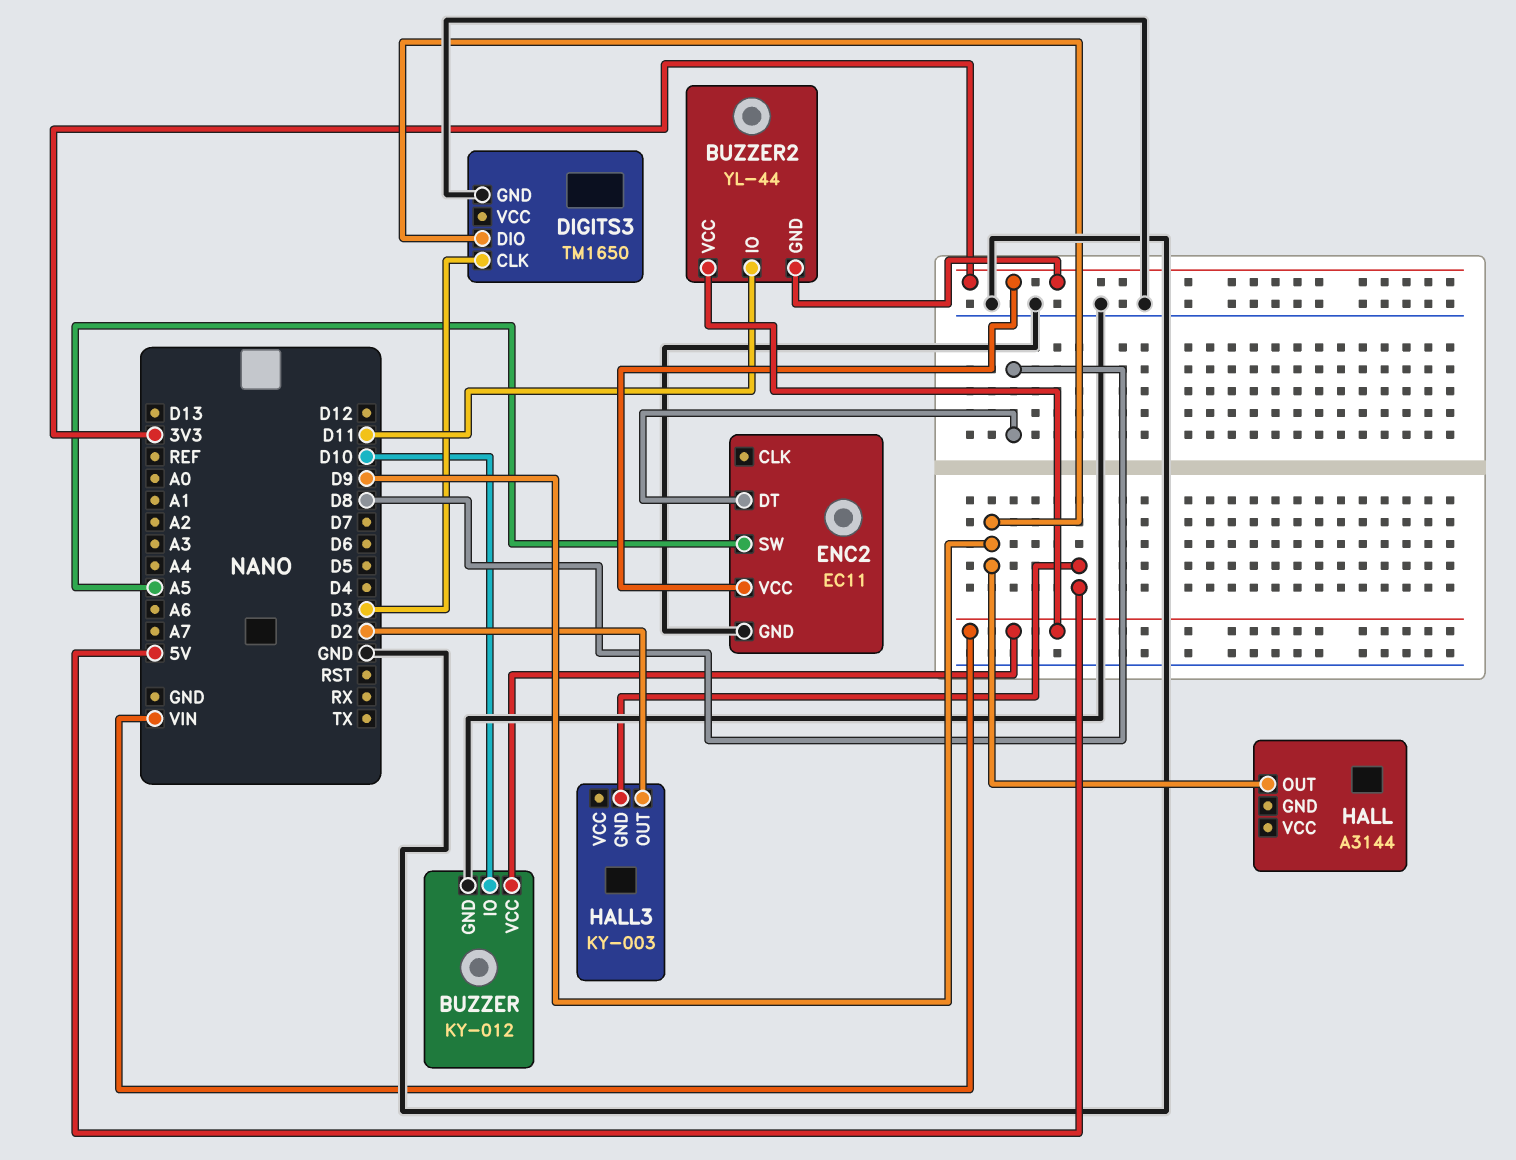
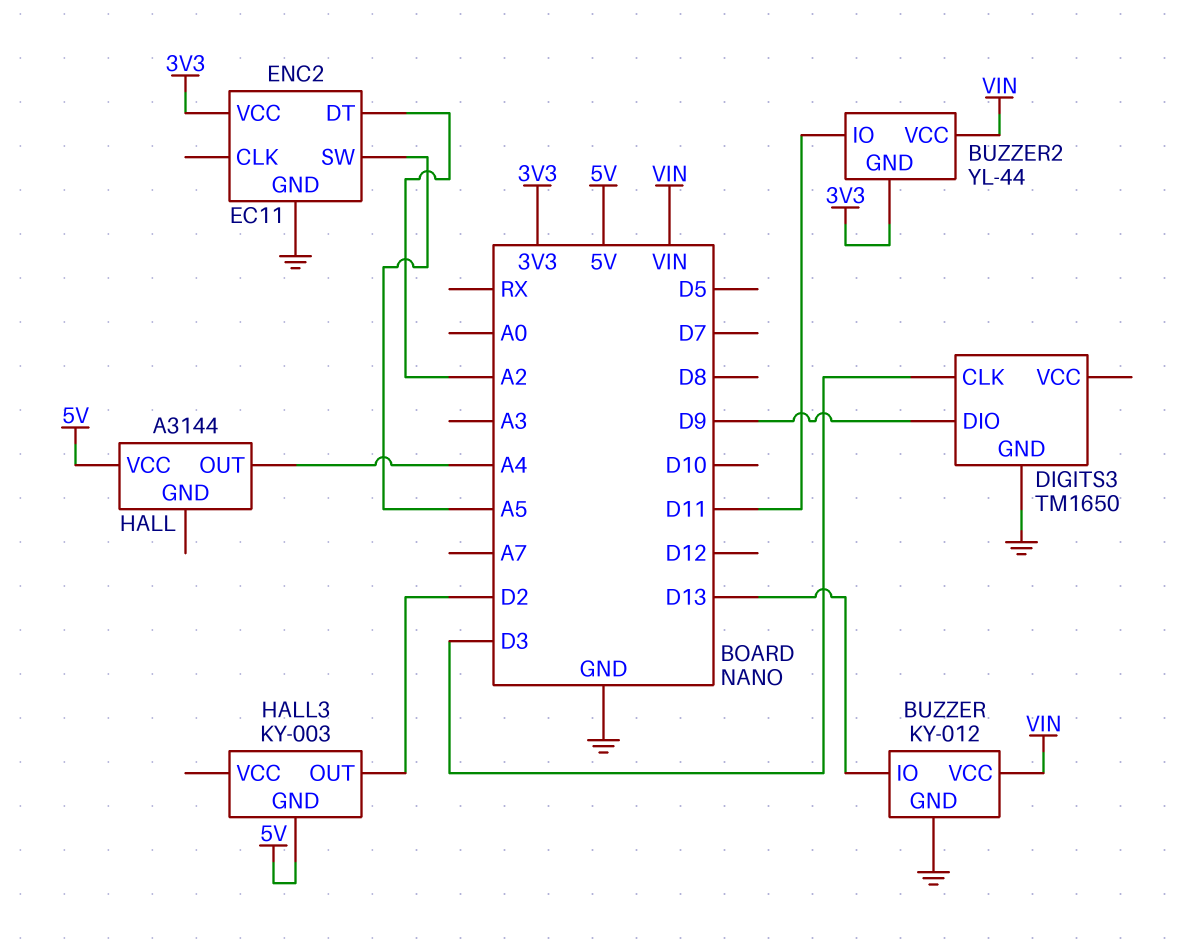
BUZZER pin IO: D10 -> D13
ENC2 pin DT: D8 -> A2
HALL pin OUT: D9 -> A4
HALL pin VCC: none -> 5V

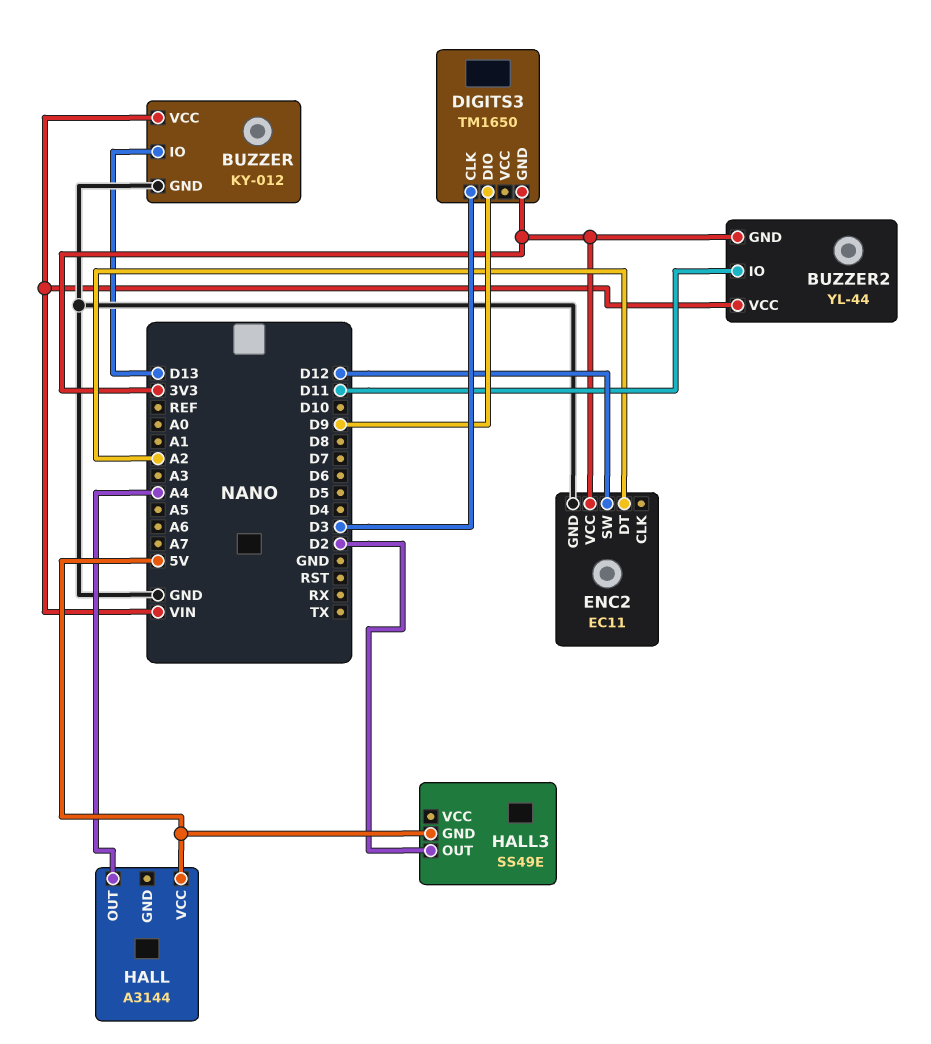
DIGITS3 pin GND: GND -> 3V3
ENC2 pin SW: A5 -> D12
HALL3: KY-003 -> SS49E

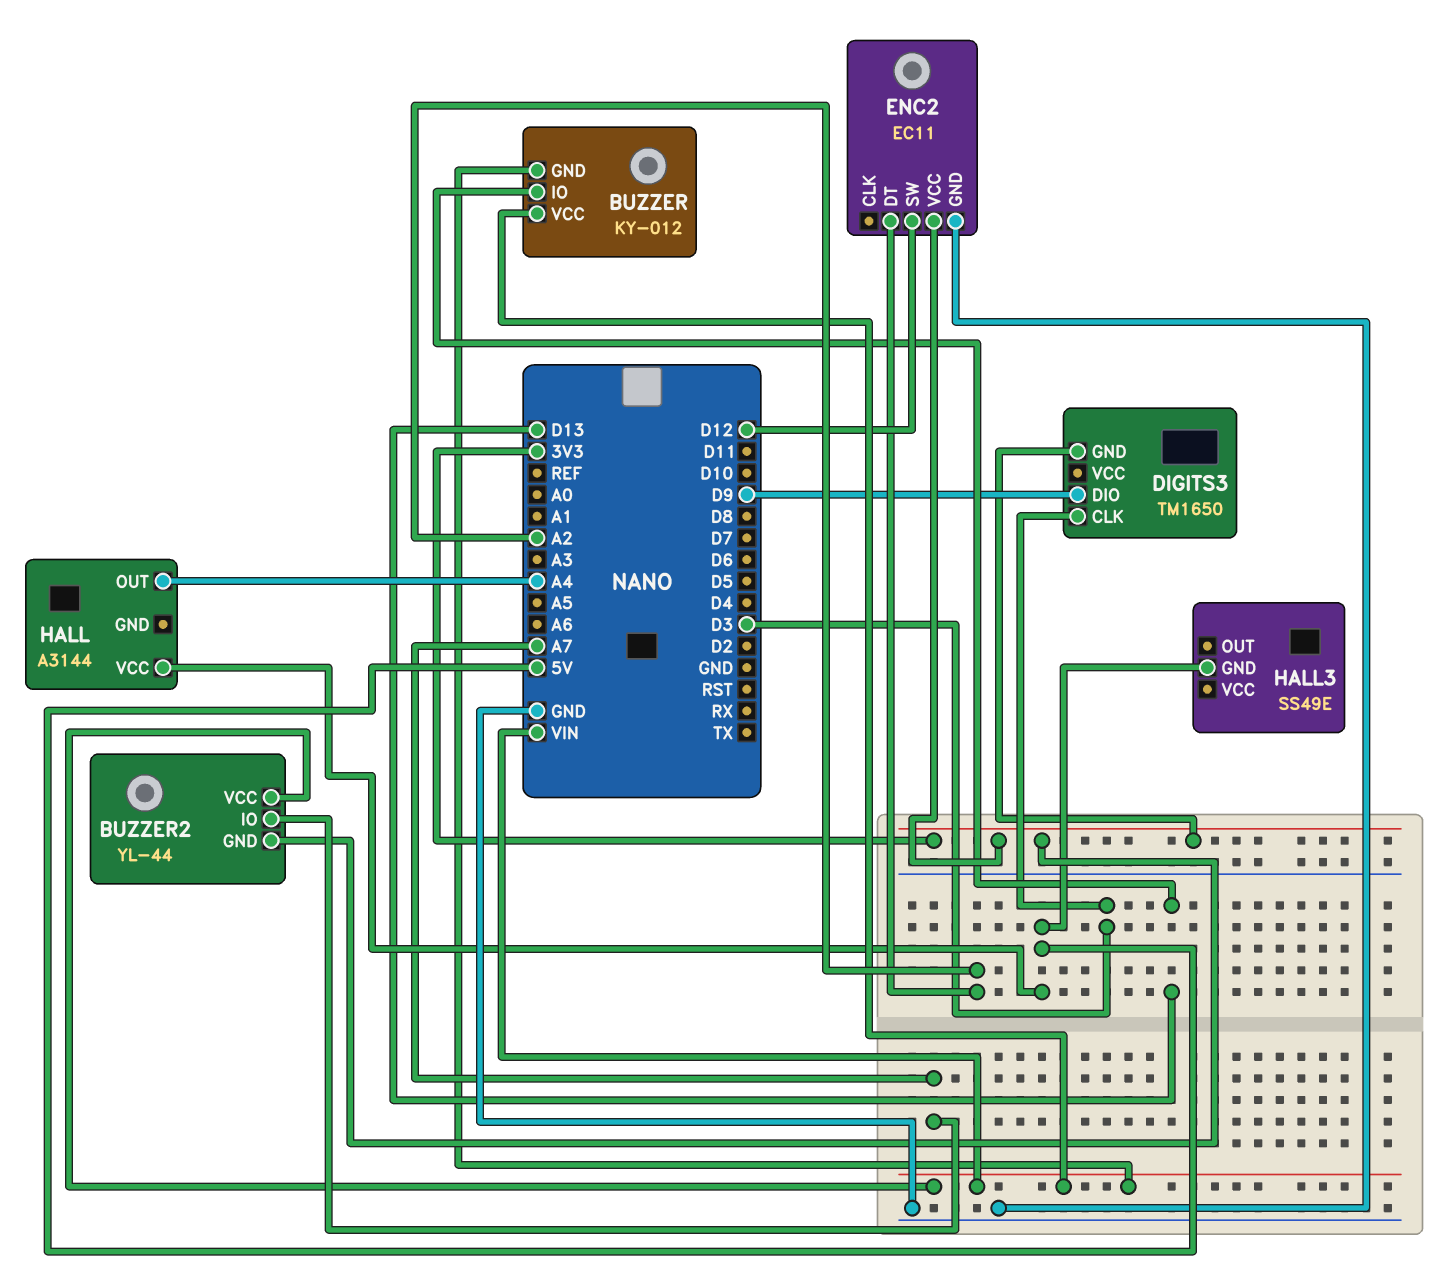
BUZZER pin GND: GND -> VIN
BUZZER2 pin IO: D11 -> A7
HALL3 pin OUT: D2 -> none

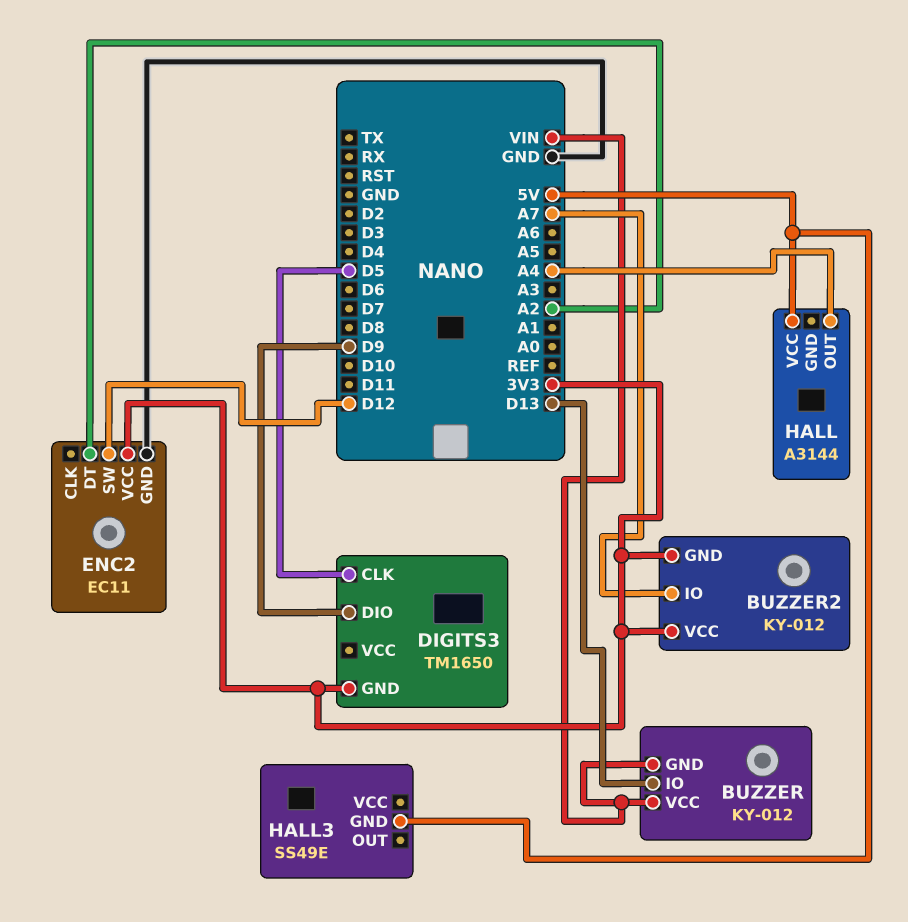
BUZZER2: YL-44 -> KY-012
BUZZER2 pin VCC: VIN -> 3V3
DIGITS3 pin CLK: D3 -> D5

